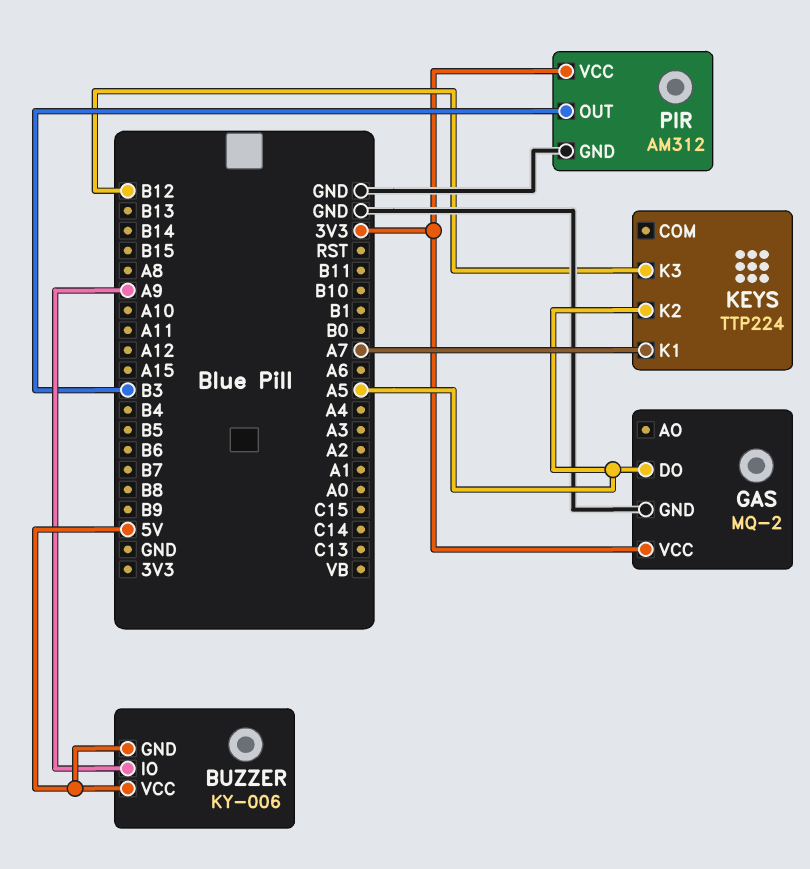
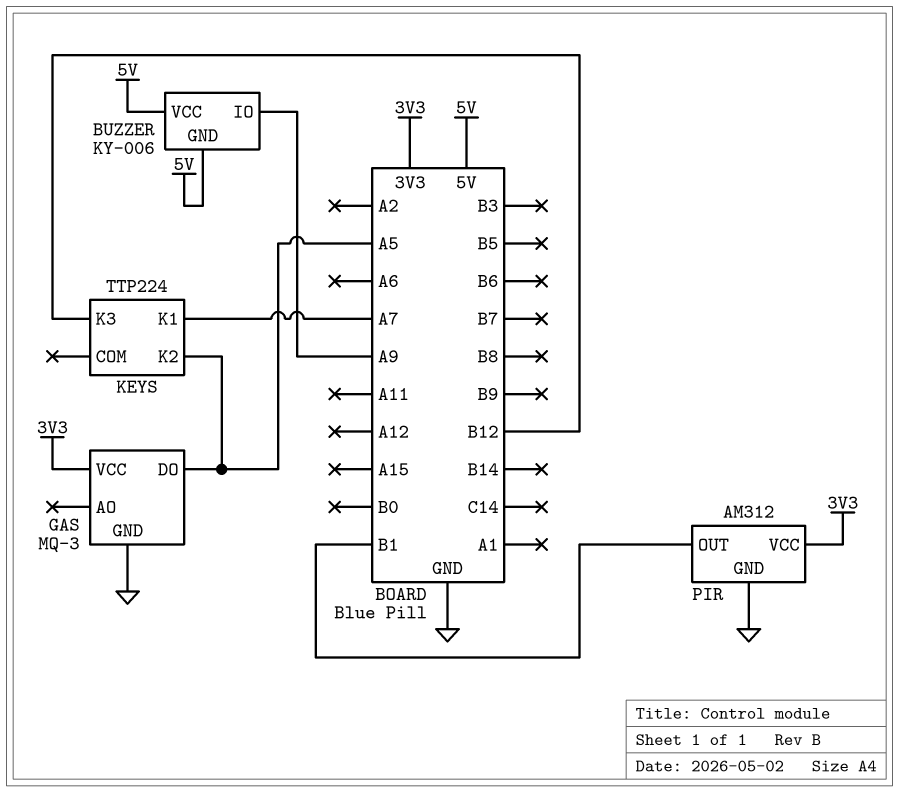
GAS: MQ-2 -> MQ-3
PIR pin OUT: B3 -> B1

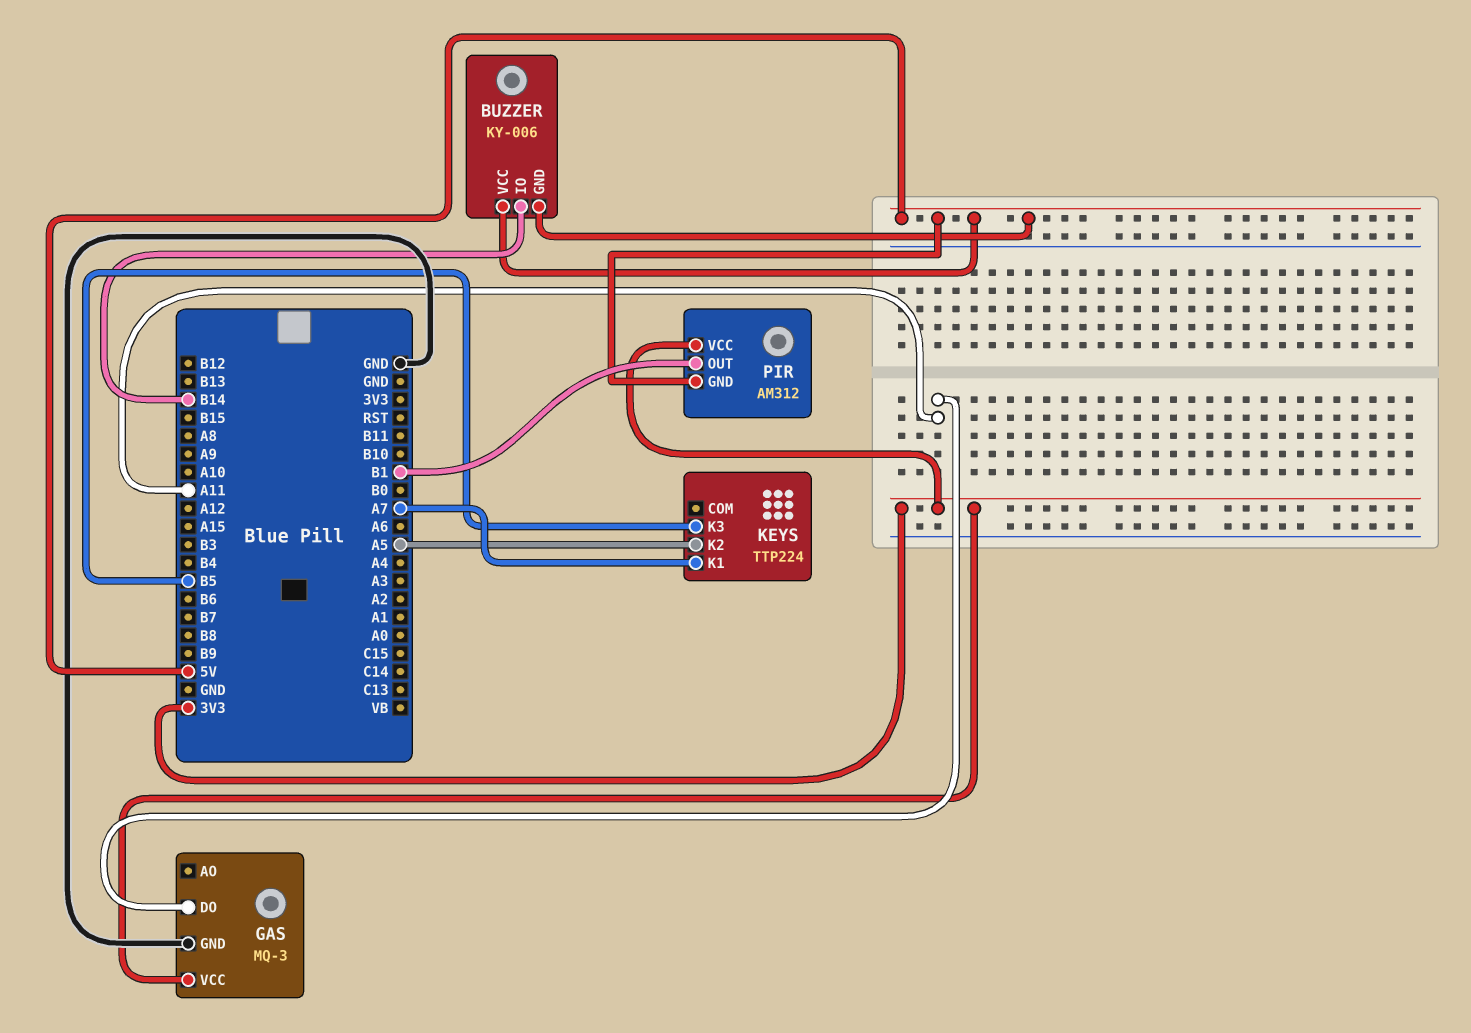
BUZZER pin IO: A9 -> B14
GAS pin DO: A5 -> A11
KEYS pin K3: B12 -> B5
PIR pin GND: GND -> 5V

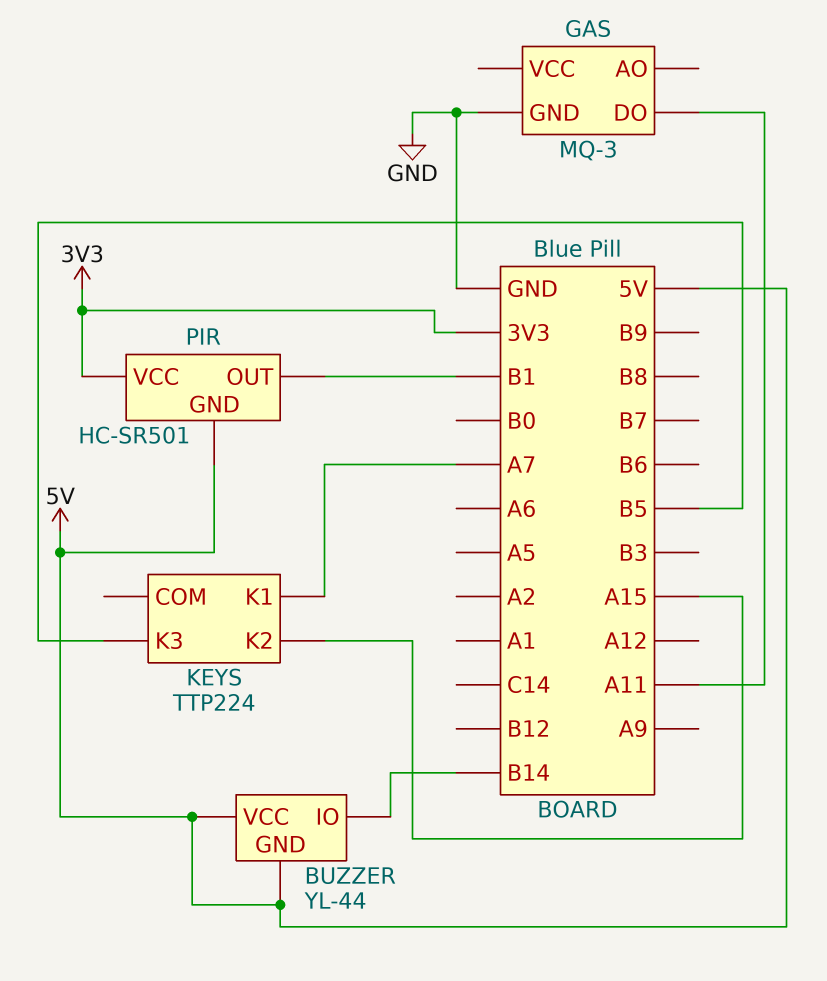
BUZZER: KY-006 -> YL-44
GAS pin VCC: 3V3 -> none
KEYS pin K2: A5 -> A15
PIR: AM312 -> HC-SR501

